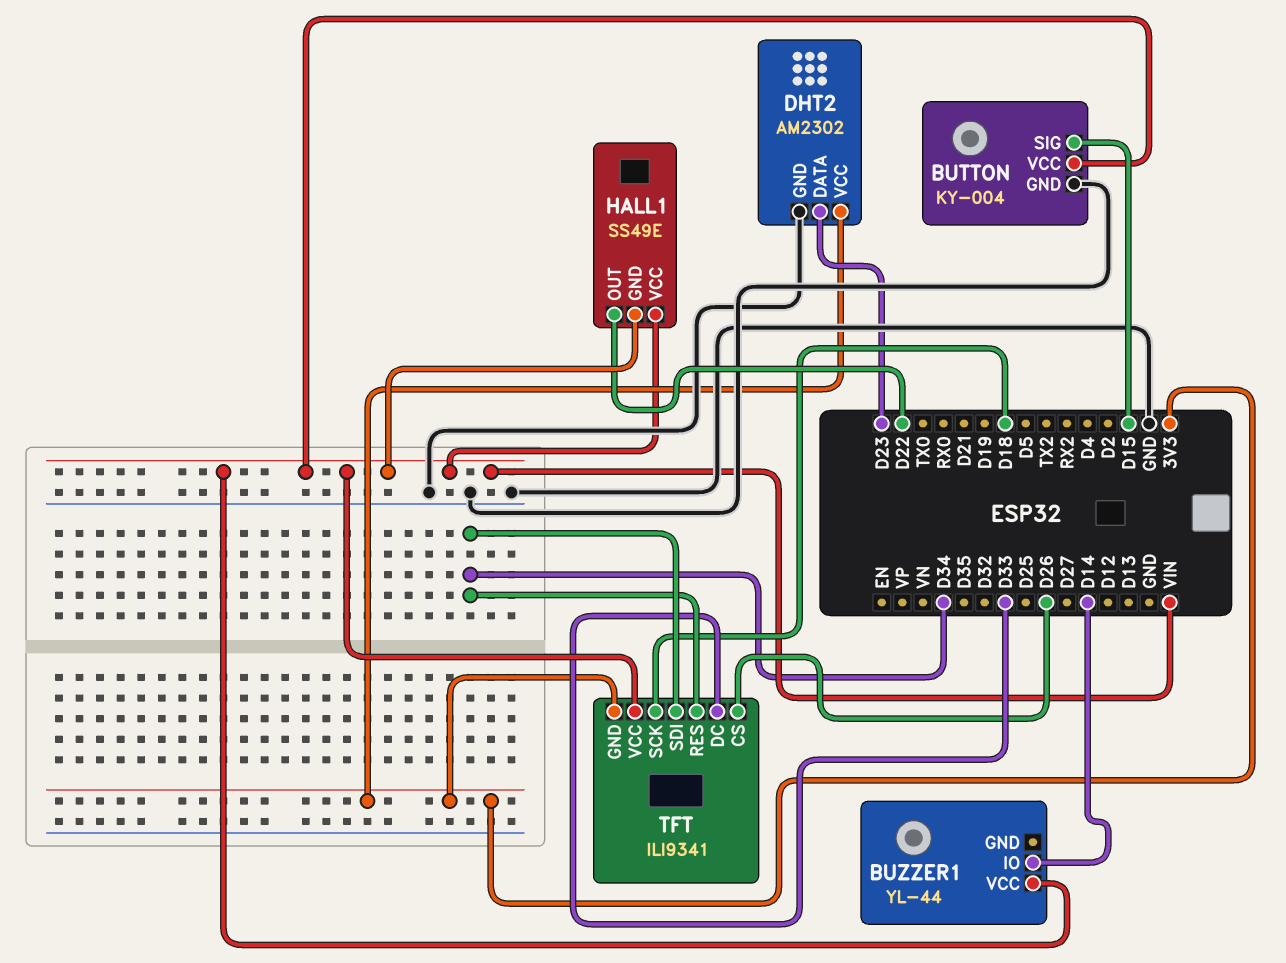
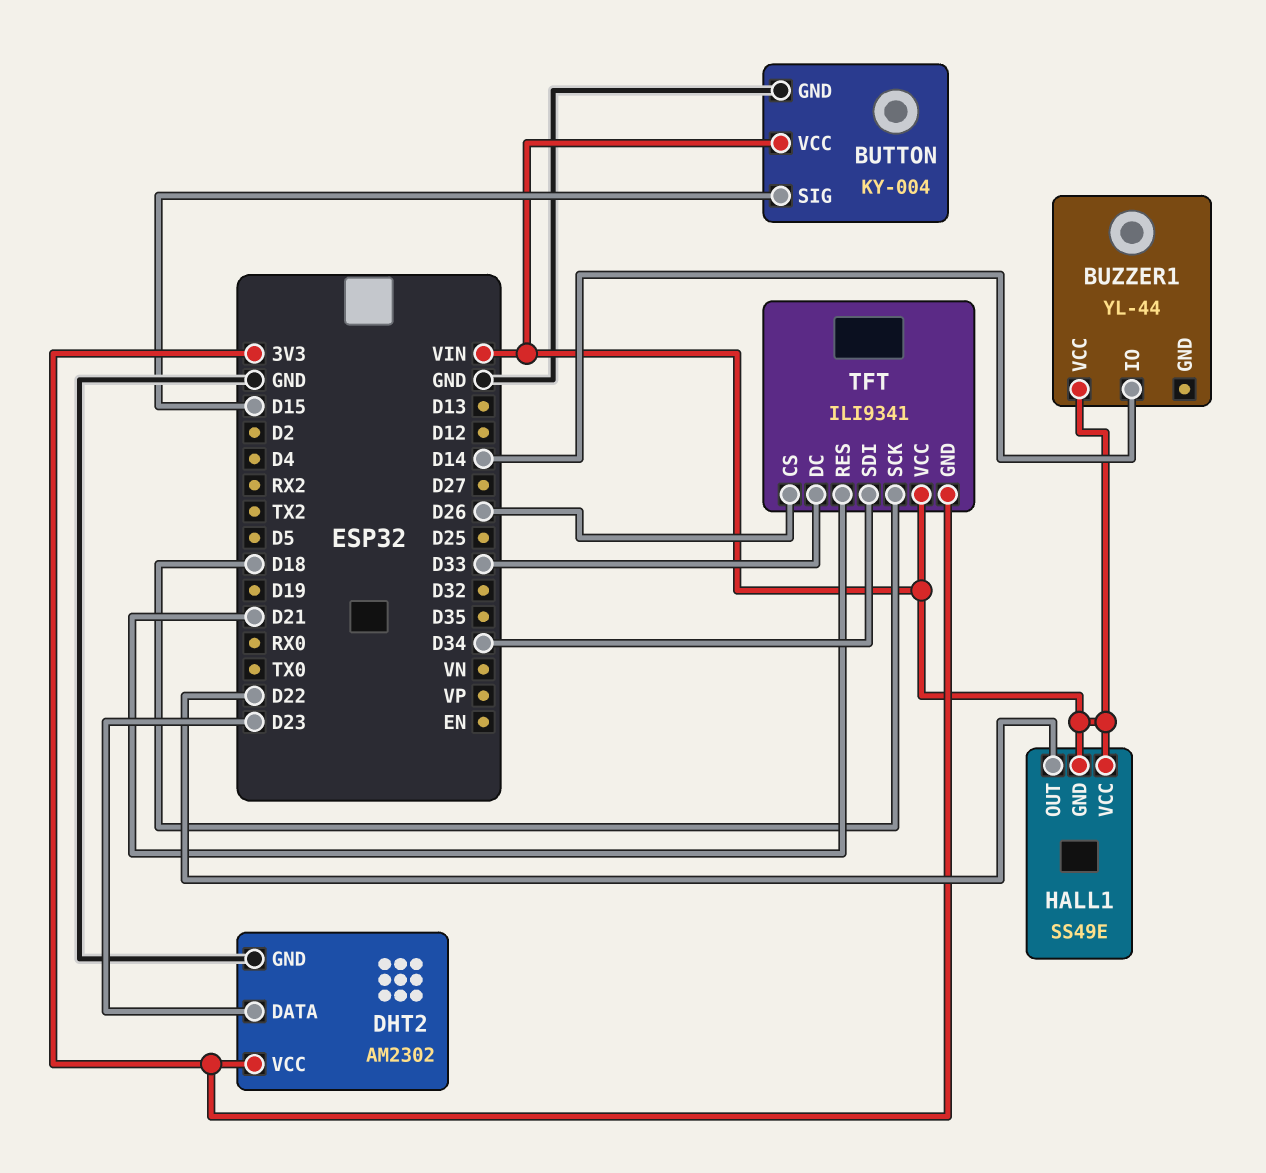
TFT pin RES: D34 -> D21

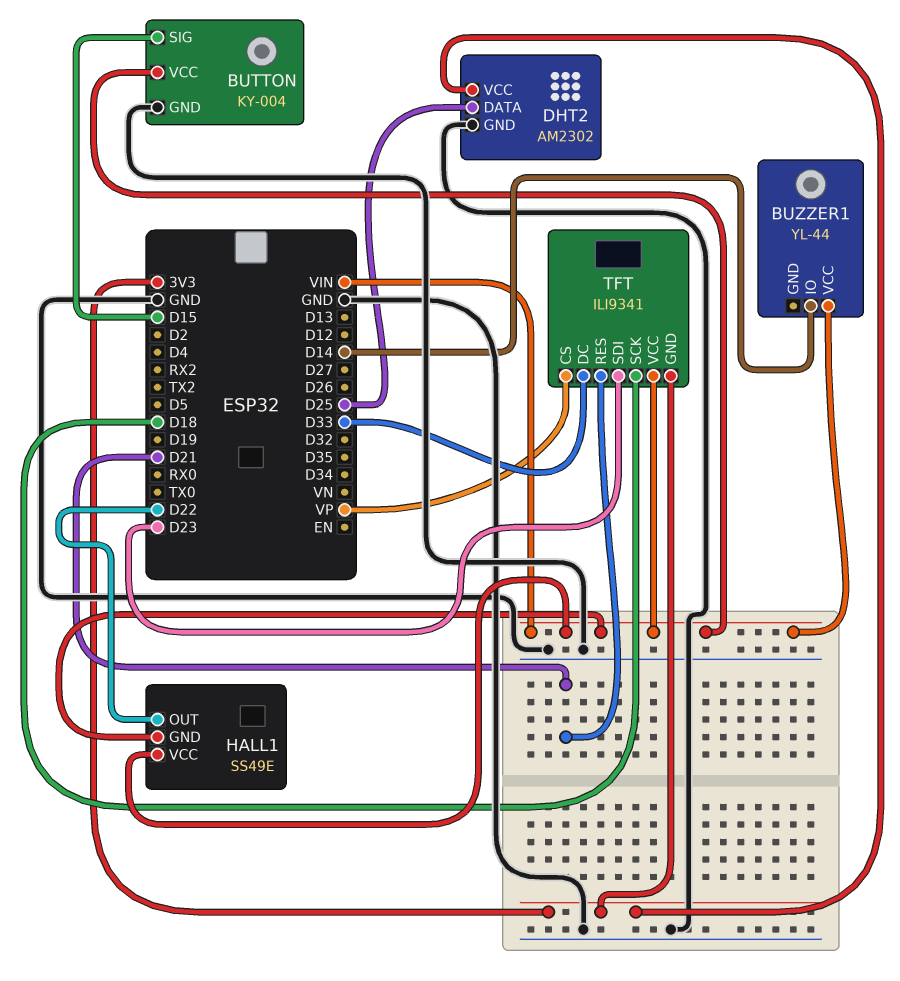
DHT2 pin DATA: D23 -> D25
TFT pin CS: D26 -> VP
TFT pin SDI: D34 -> D23

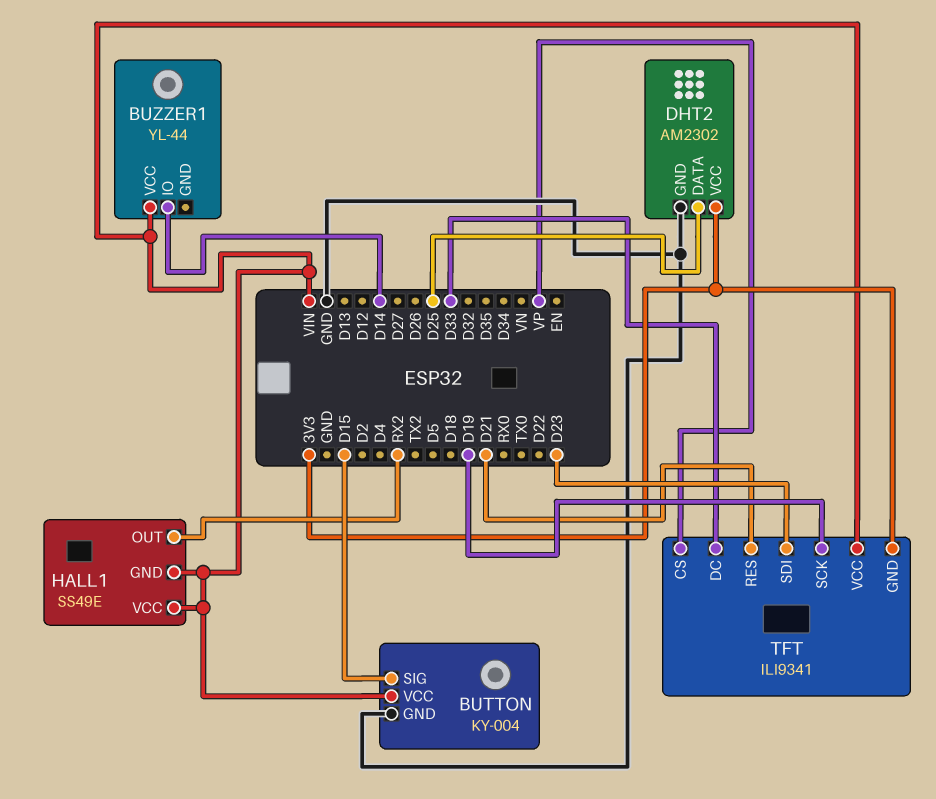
HALL1 pin OUT: D22 -> RX2
TFT pin SCK: D18 -> D19

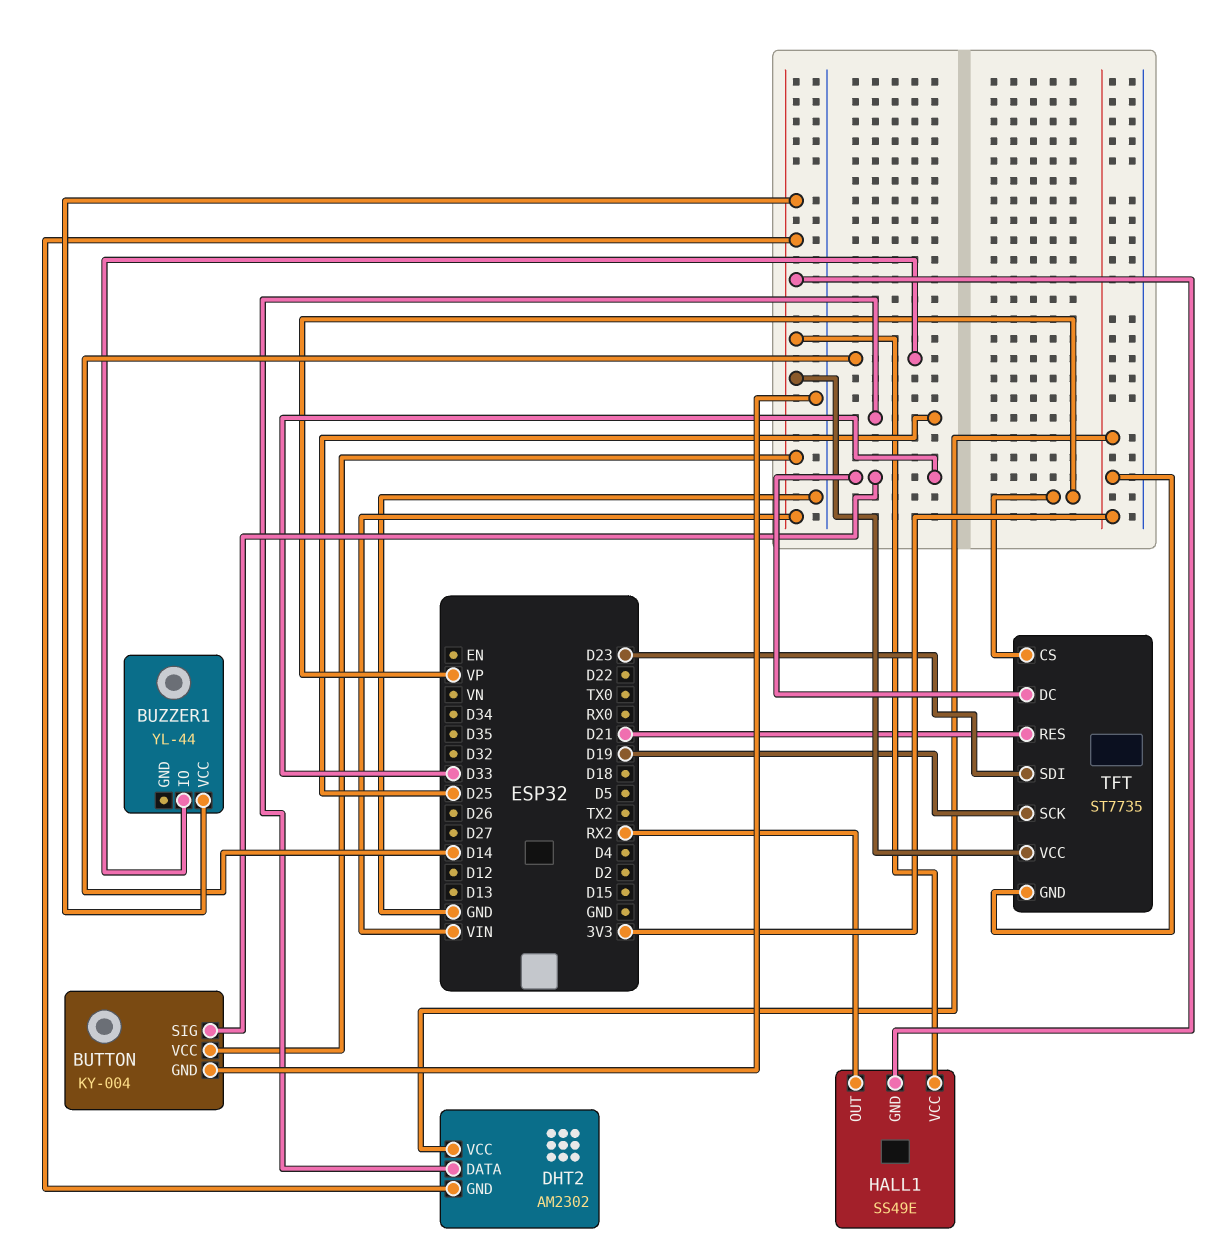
BUTTON pin SIG: D15 -> D33
DHT2 pin GND: GND -> VIN
TFT: ILI9341 -> ST7735

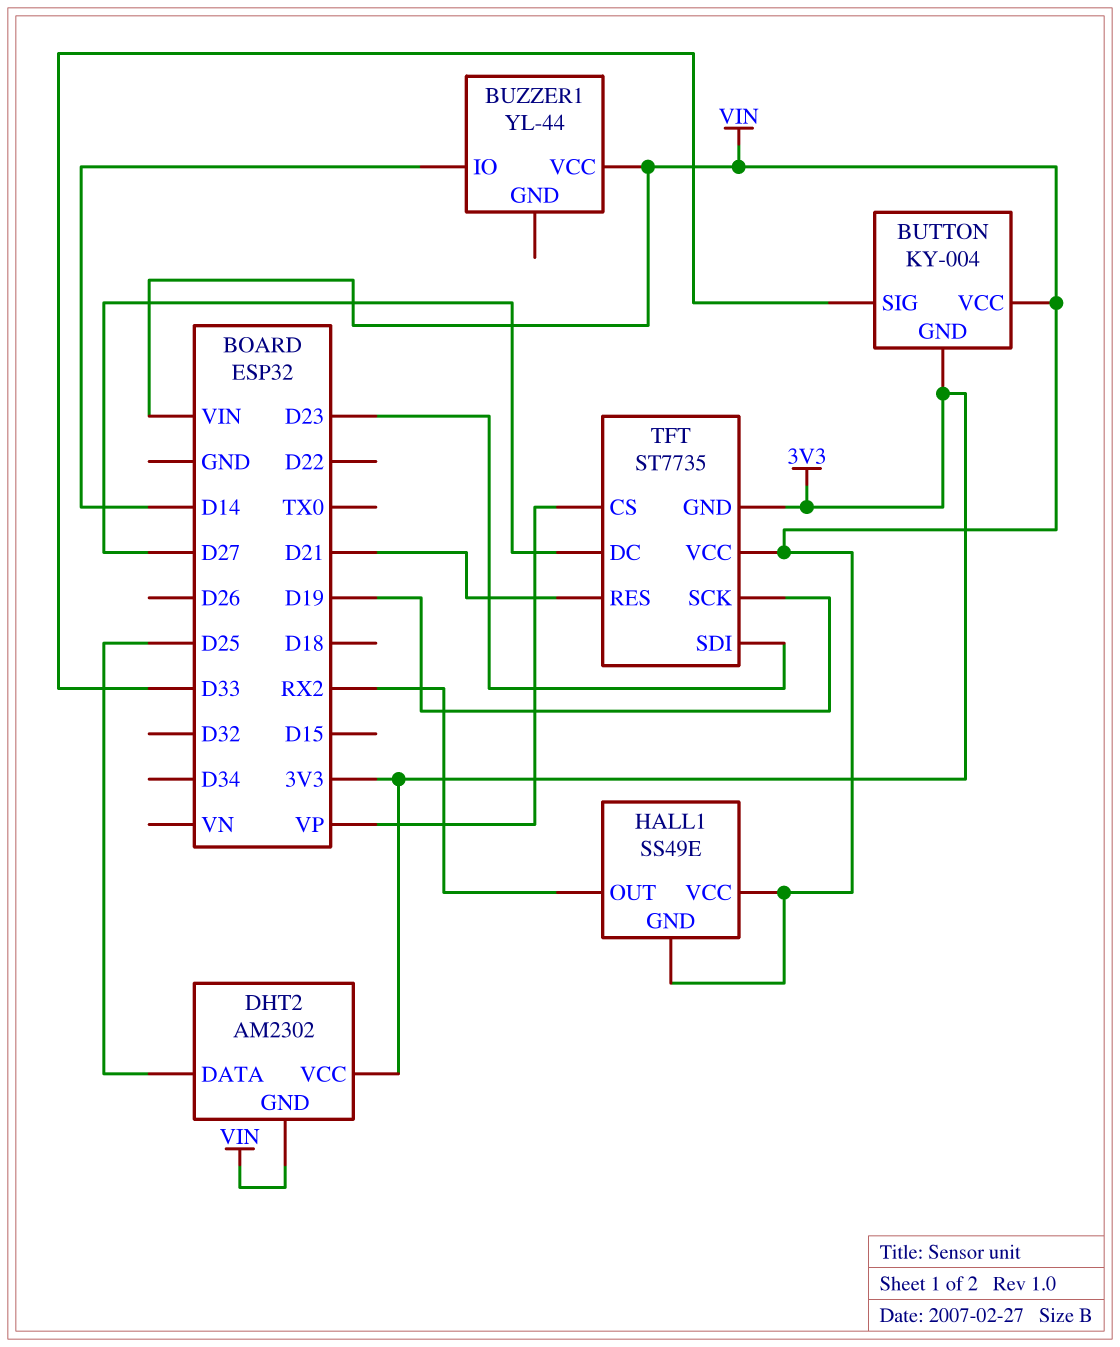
BUTTON pin GND: GND -> 3V3
TFT pin DC: D33 -> D27

